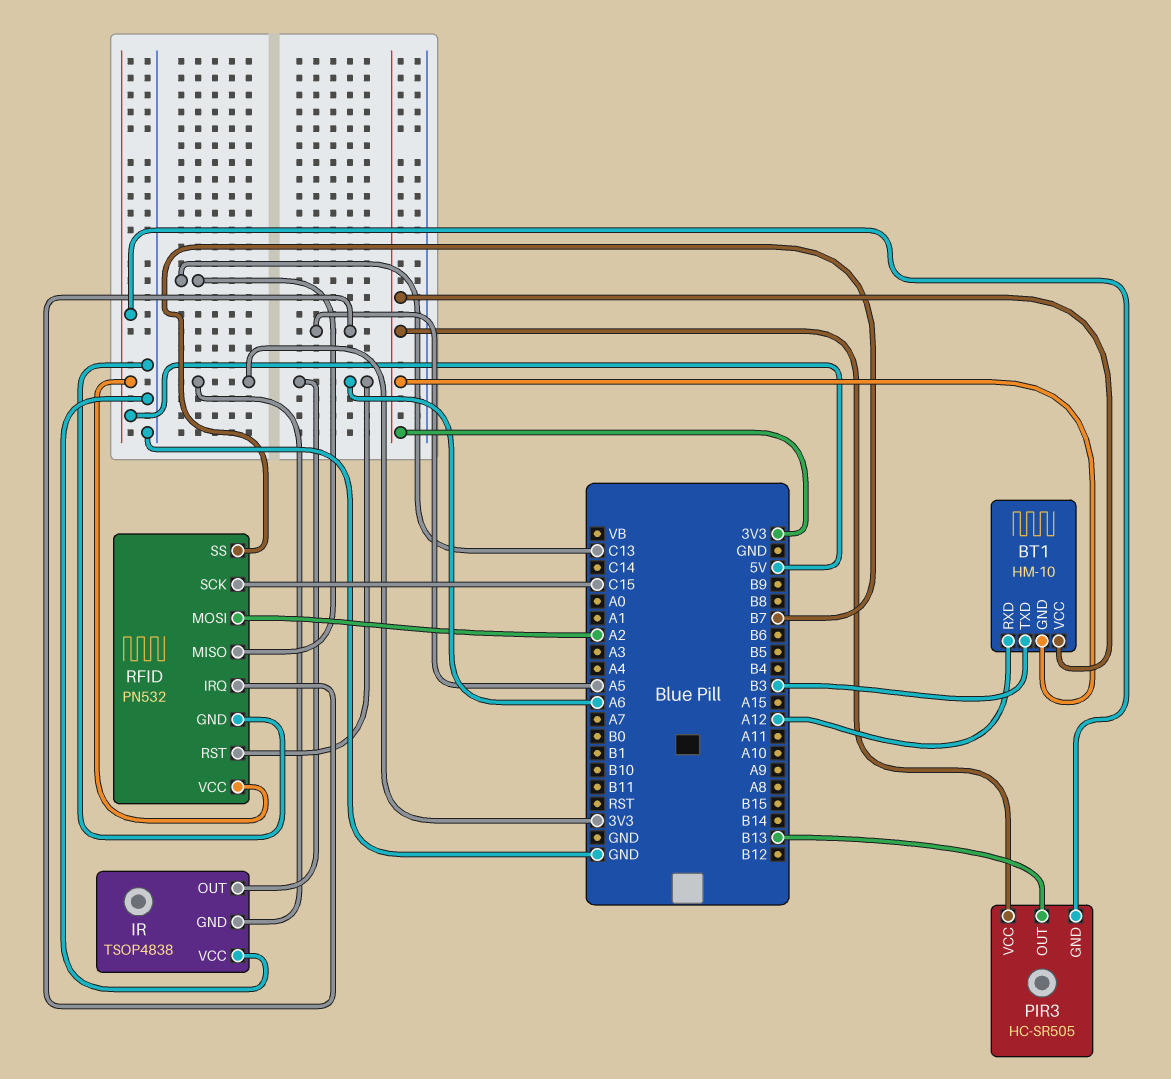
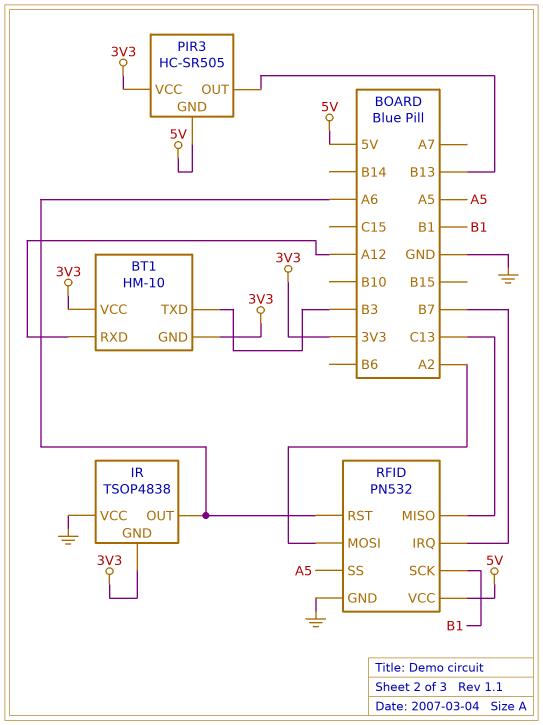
RFID pin IRQ: A5 -> B7
RFID pin SCK: C15 -> B1
RFID pin SS: B7 -> A5

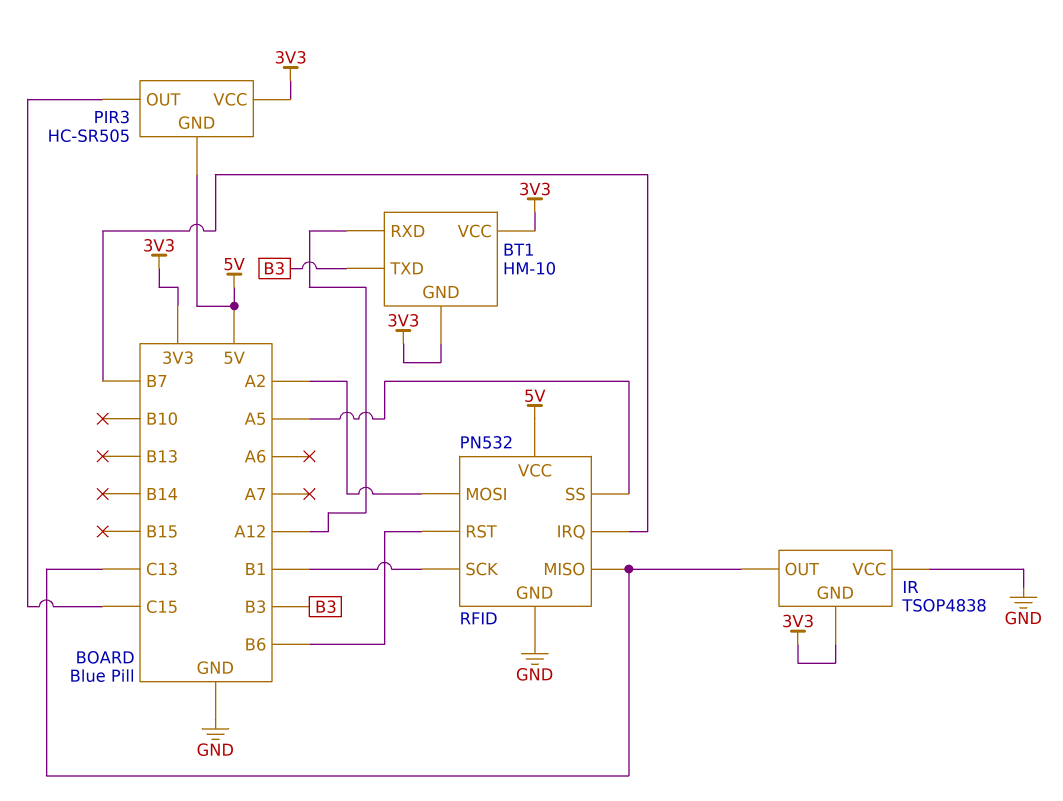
IR pin OUT: A6 -> C13
PIR3 pin OUT: B13 -> C15
RFID pin RST: A6 -> B6

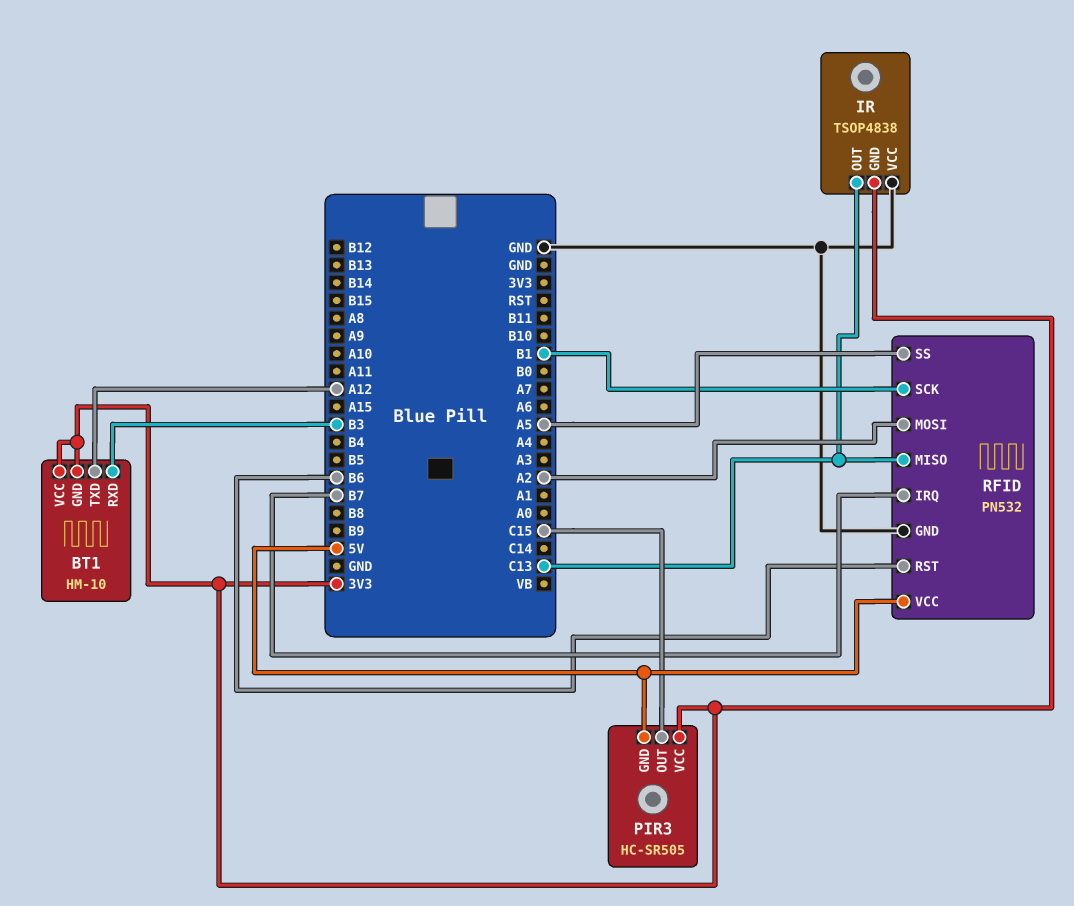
BT1 pin RXD: A12 -> B3
BT1 pin TXD: B3 -> A12

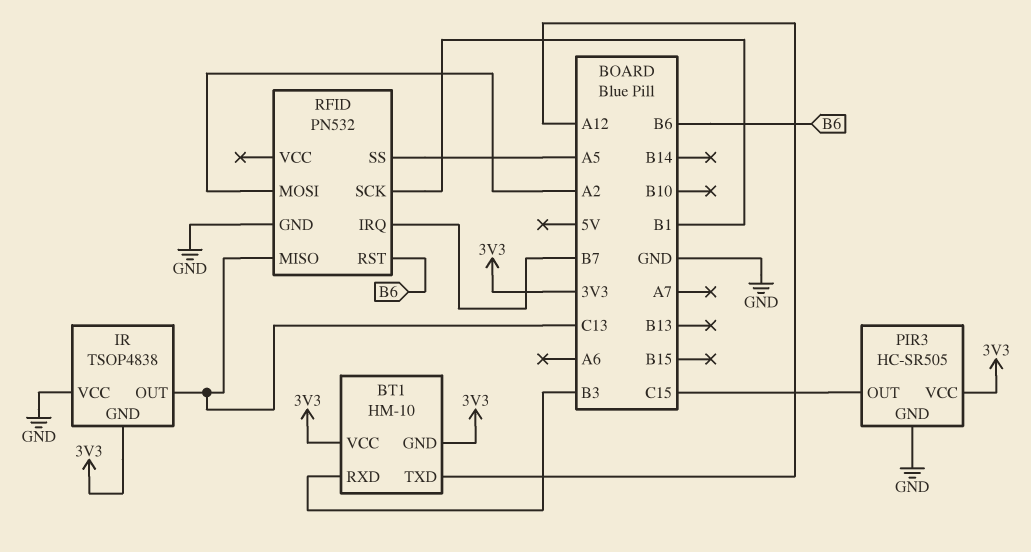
PIR3 pin GND: 5V -> GND
RFID pin VCC: 5V -> none

